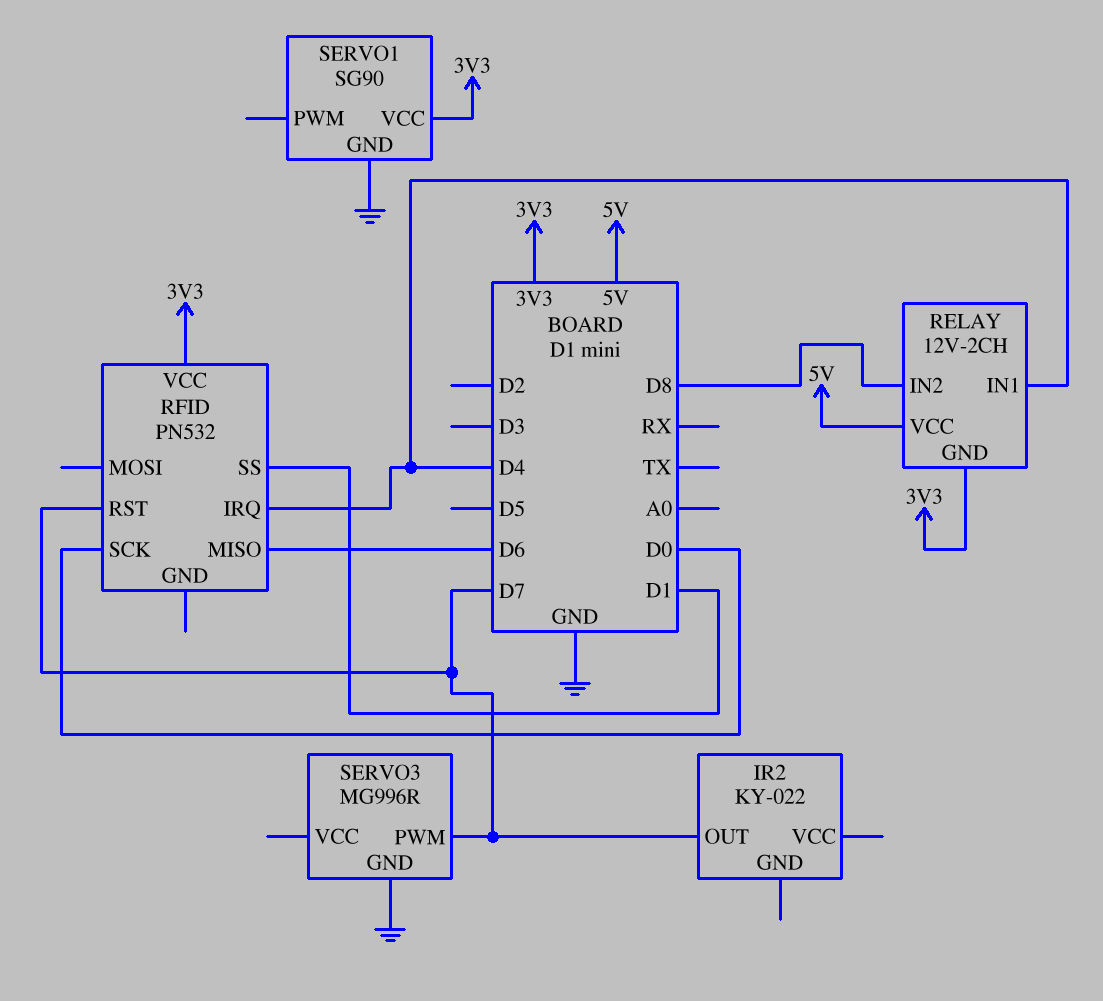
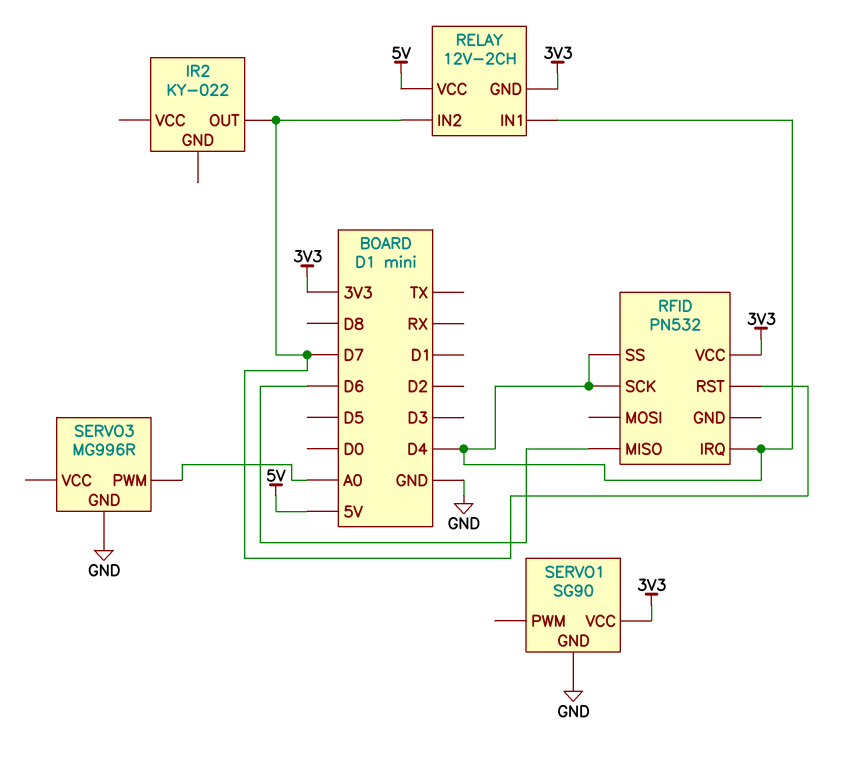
RELAY pin IN2: D8 -> D7
RFID pin SCK: D0 -> D4
RFID pin SS: D1 -> D4
SERVO3 pin PWM: D7 -> A0

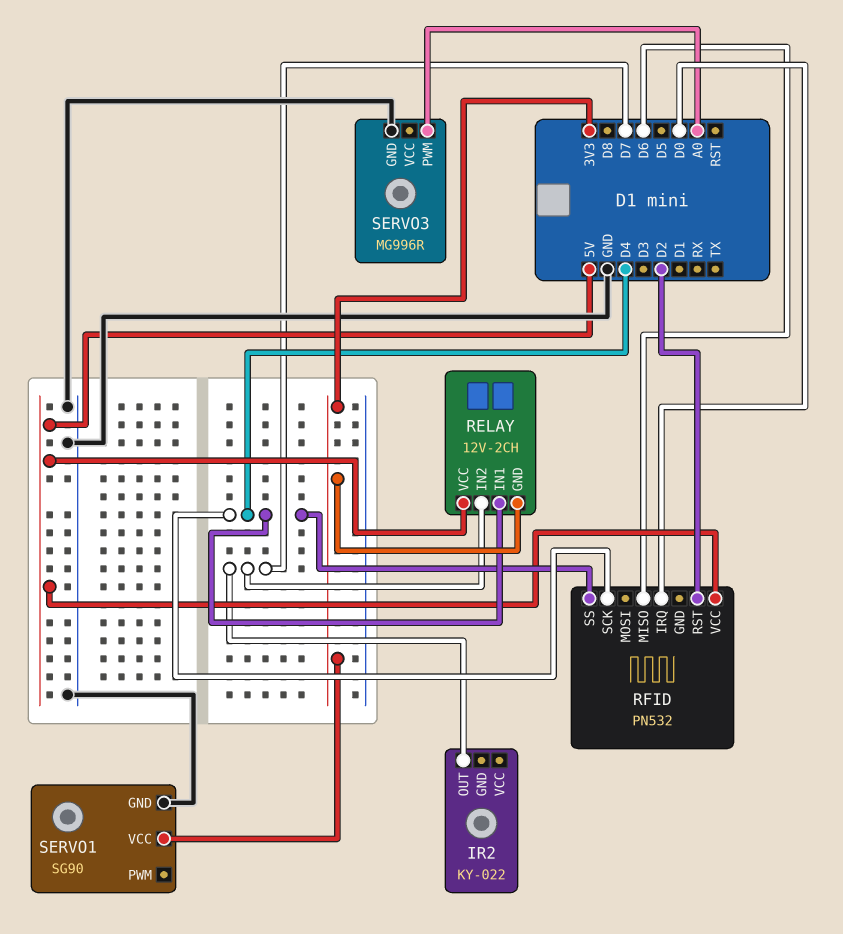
RFID pin IRQ: D4 -> D0
RFID pin RST: D7 -> D2
RFID pin VCC: 3V3 -> 5V

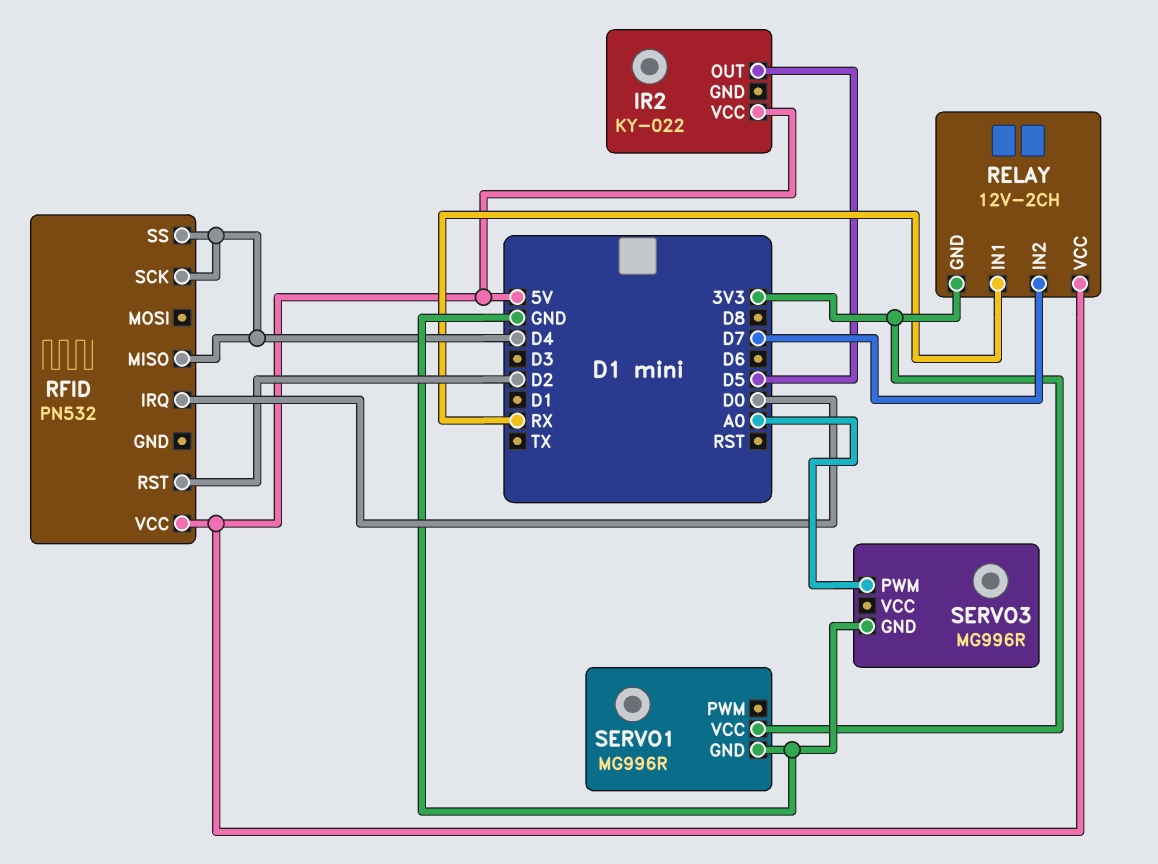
IR2 pin OUT: D7 -> D5
IR2 pin VCC: none -> 5V
RELAY pin IN1: D4 -> RX
RFID pin MISO: D6 -> D4
SERVO1: SG90 -> MG996R

